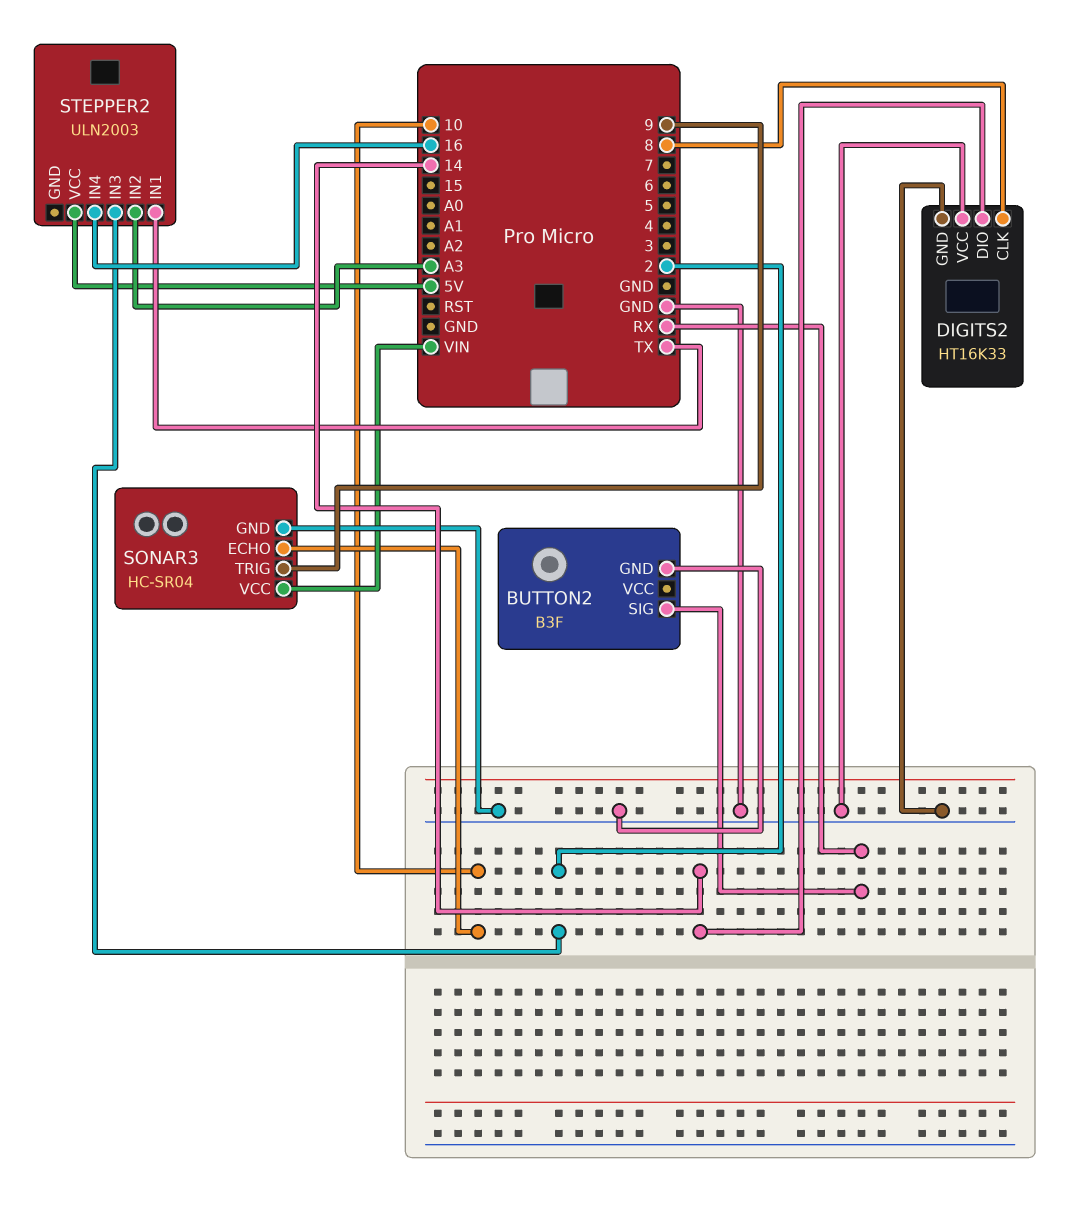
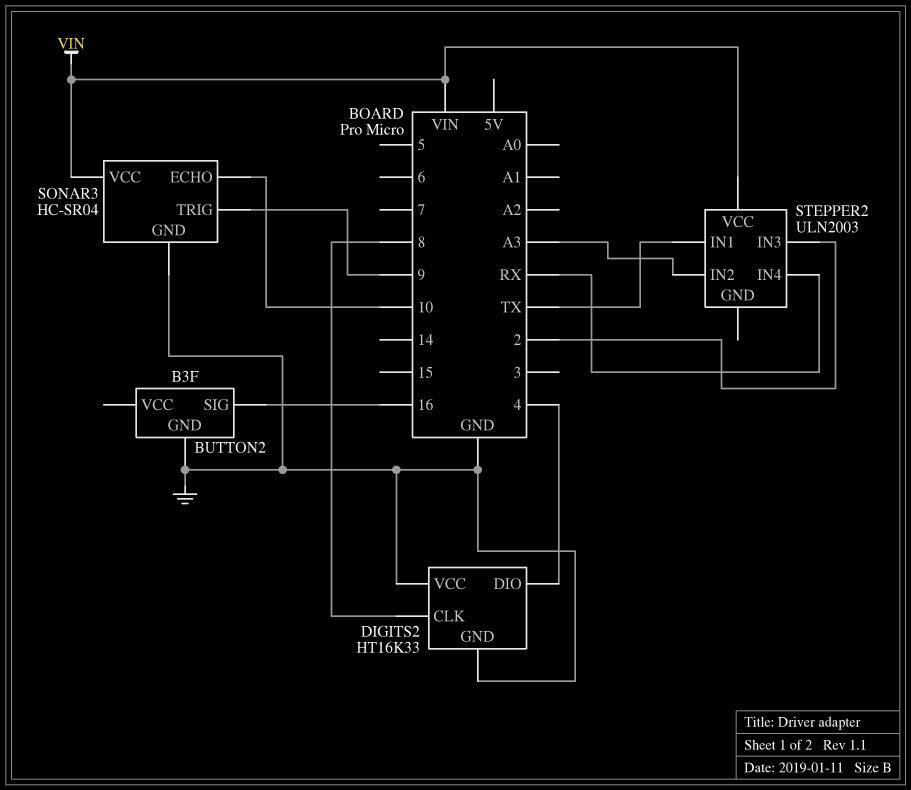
BUTTON2 pin SIG: RX -> 16
DIGITS2 pin DIO: 14 -> 4
STEPPER2 pin IN4: 16 -> RX
STEPPER2 pin VCC: 5V -> VIN

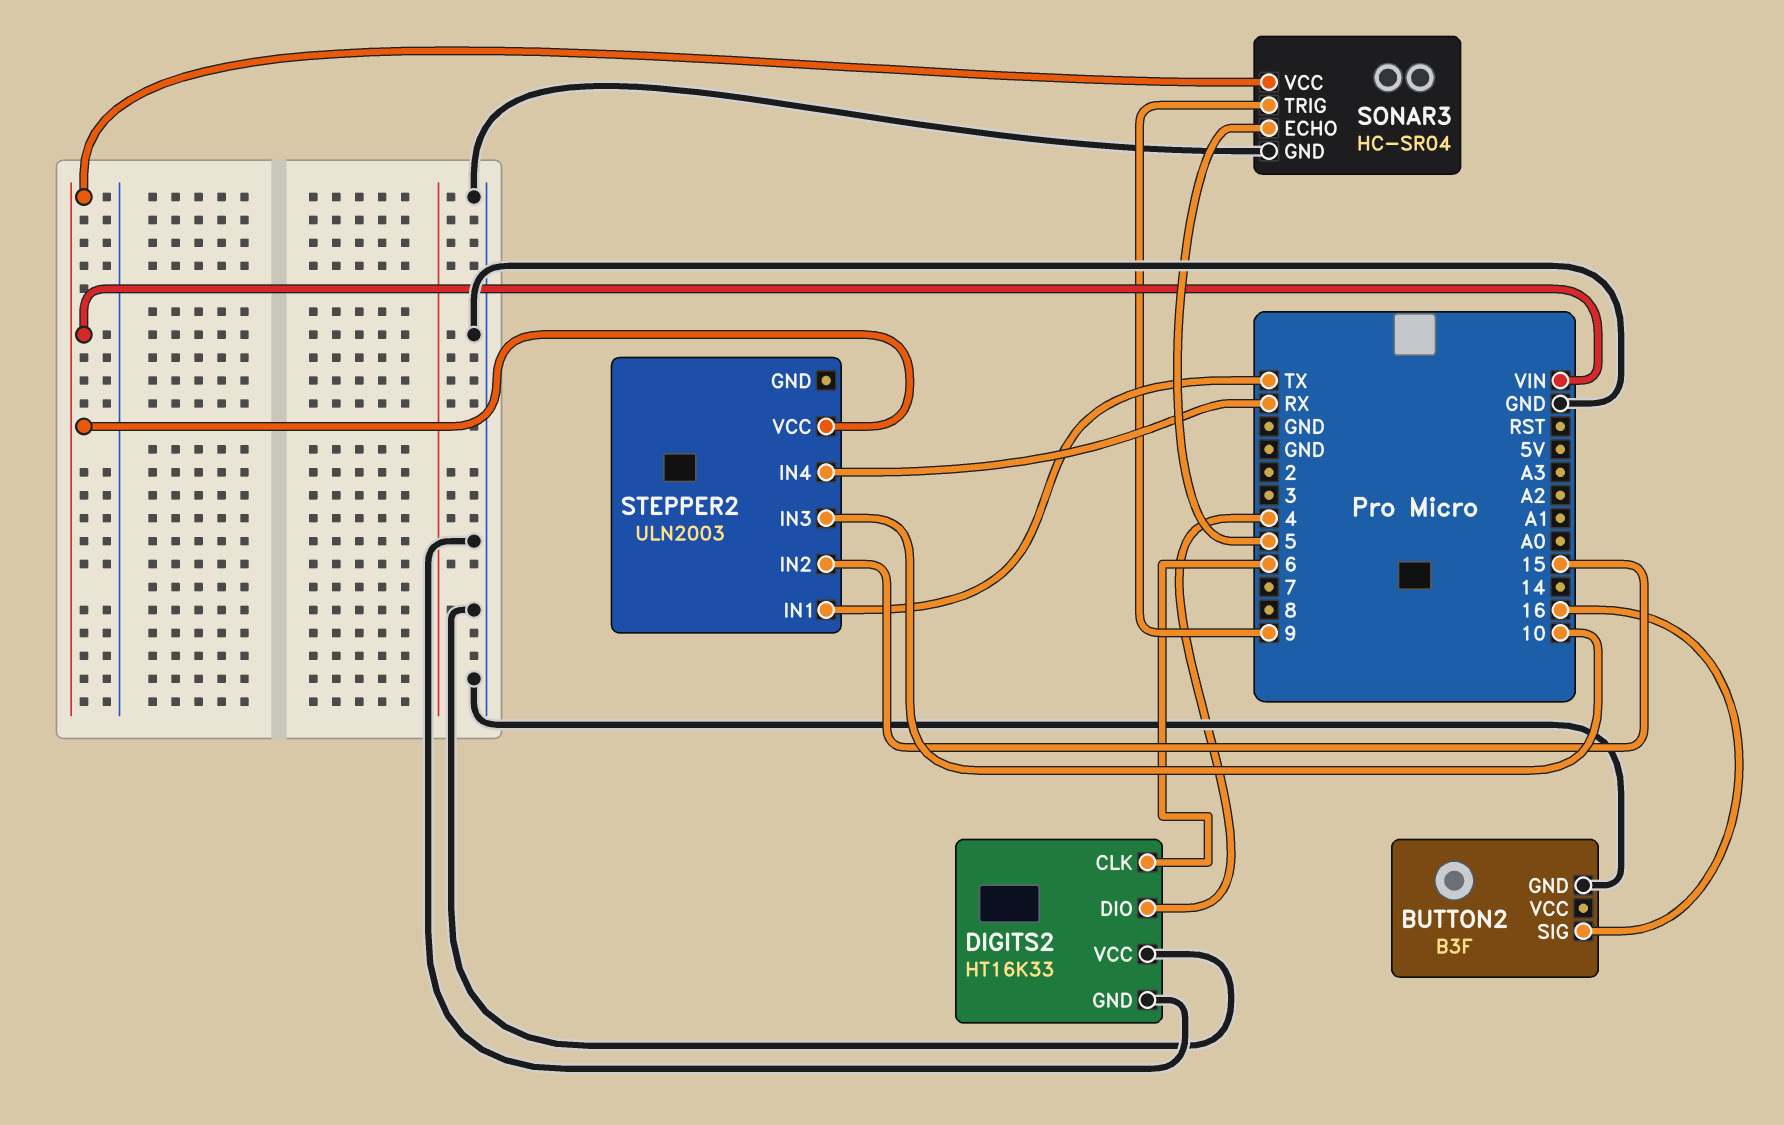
DIGITS2 pin CLK: 8 -> 6
SONAR3 pin ECHO: 10 -> 5
STEPPER2 pin IN2: A3 -> 15
STEPPER2 pin IN3: 2 -> 10

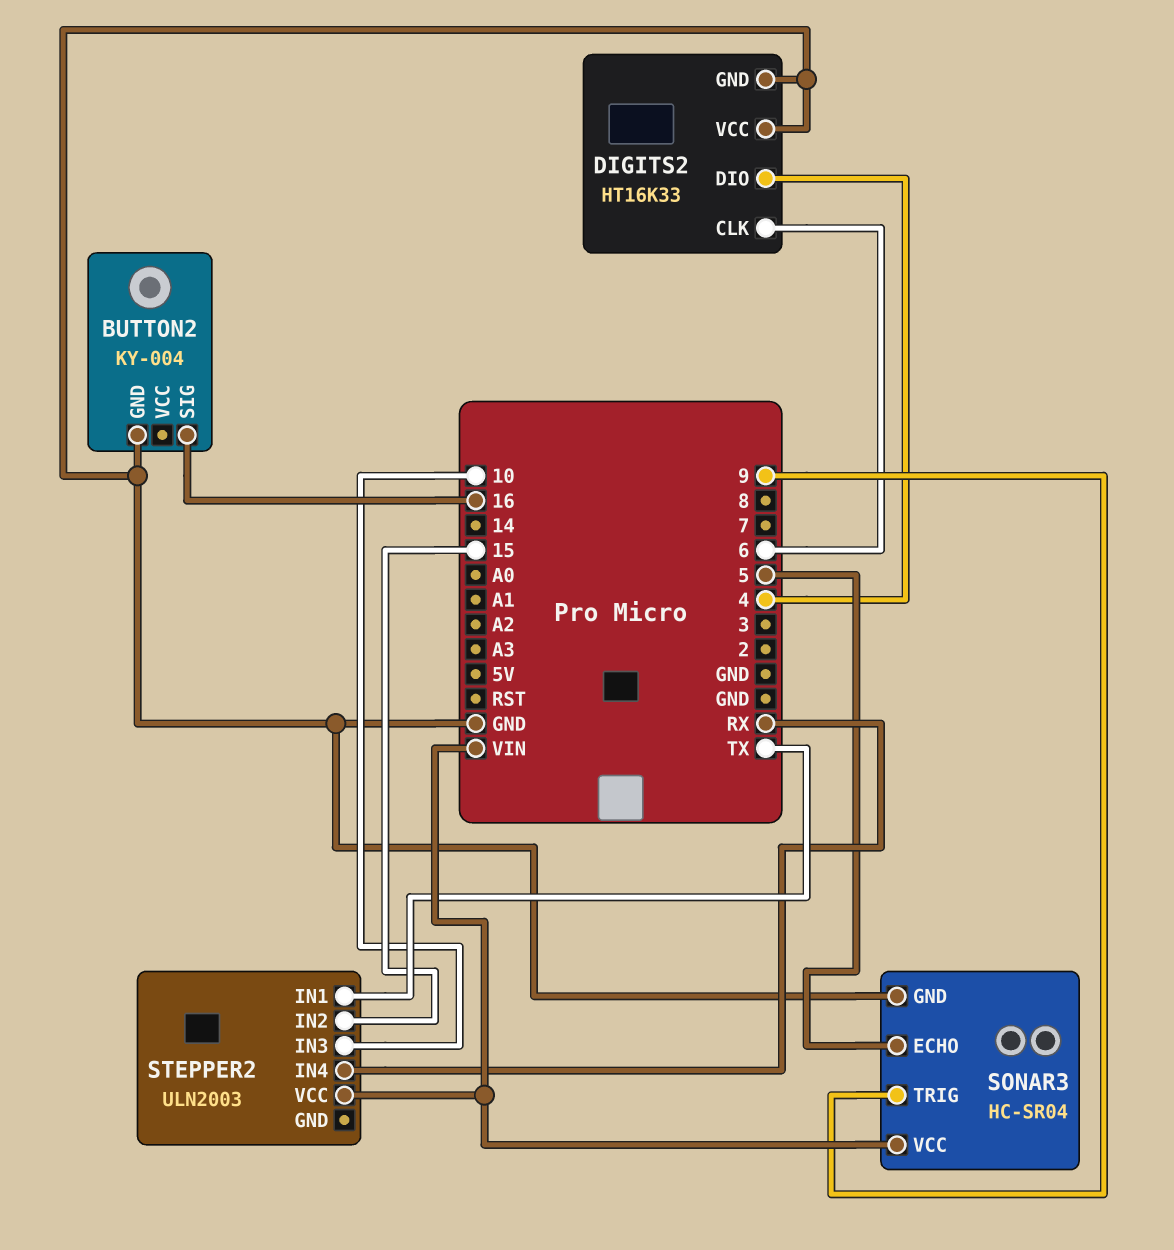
BUTTON2: B3F -> KY-004

